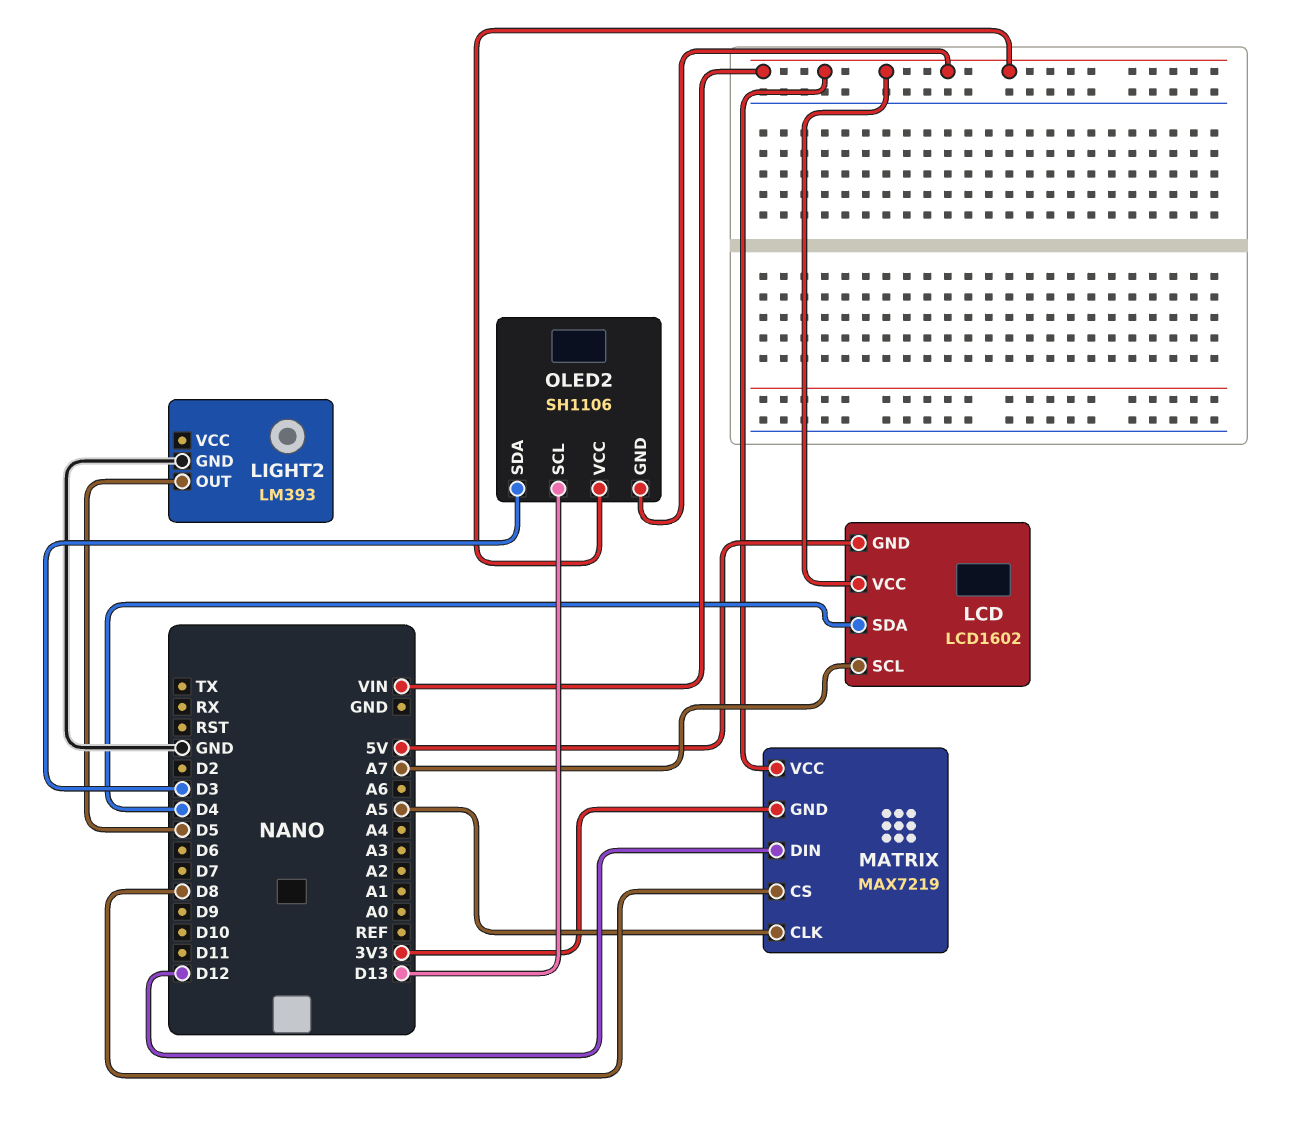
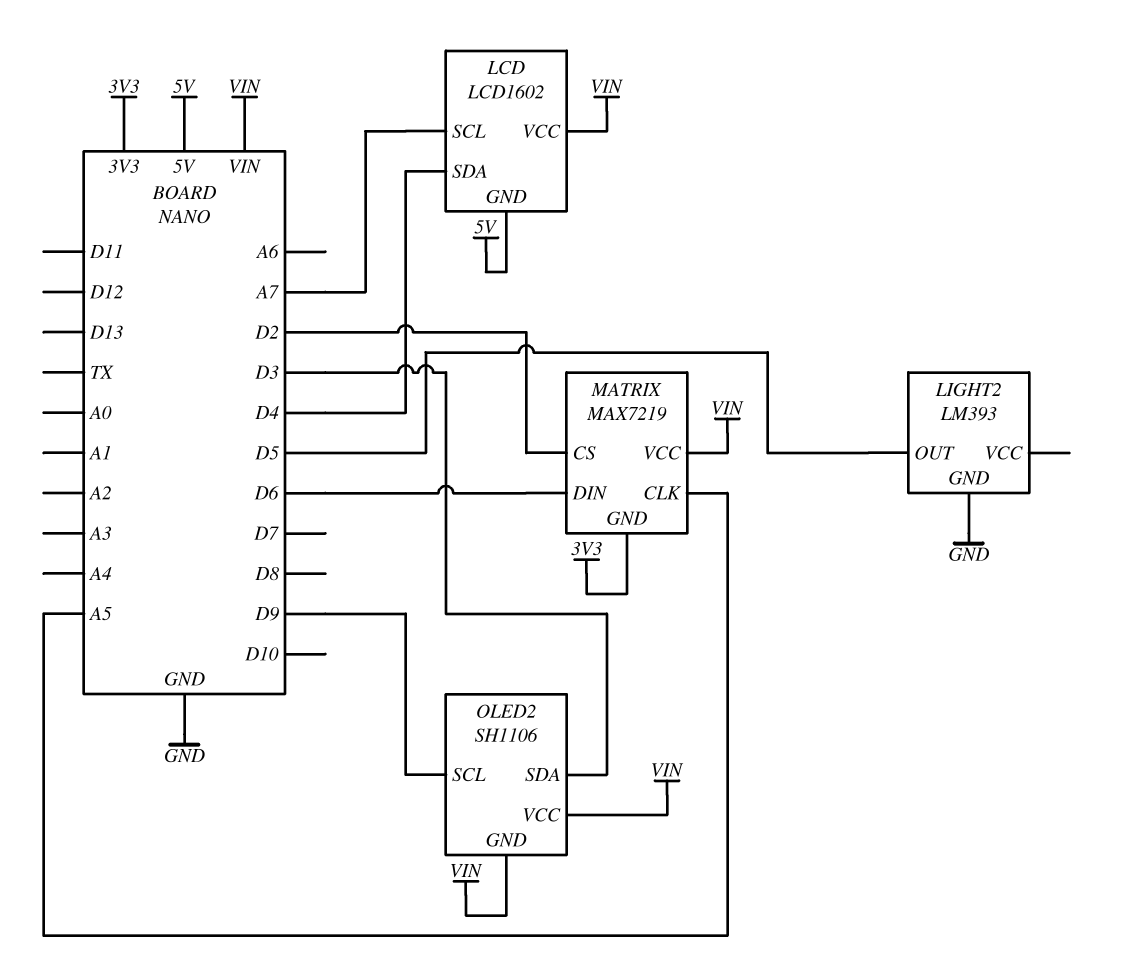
MATRIX pin CS: D8 -> D2
MATRIX pin DIN: D12 -> D6
OLED2 pin SCL: D13 -> D9

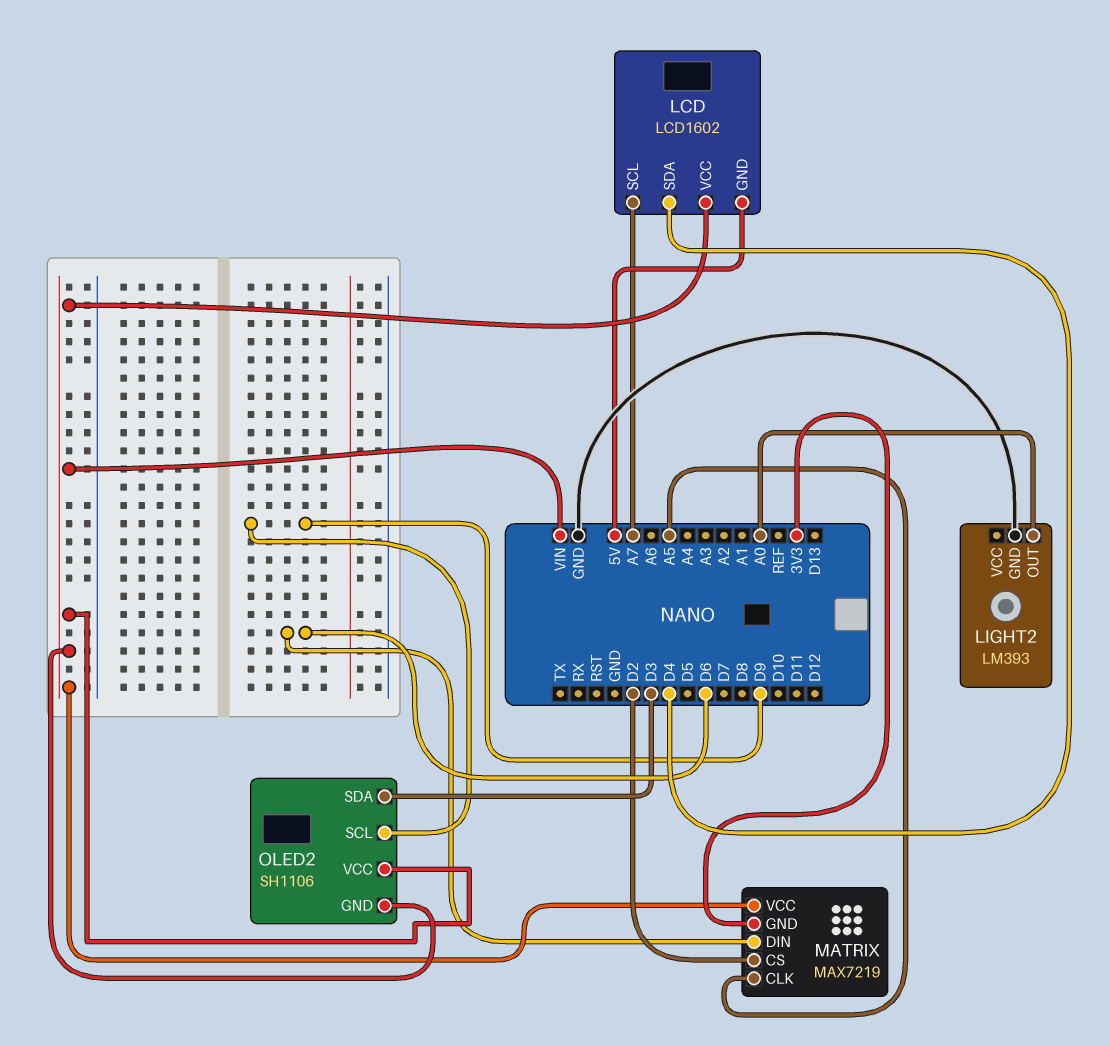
LIGHT2 pin OUT: D5 -> A0

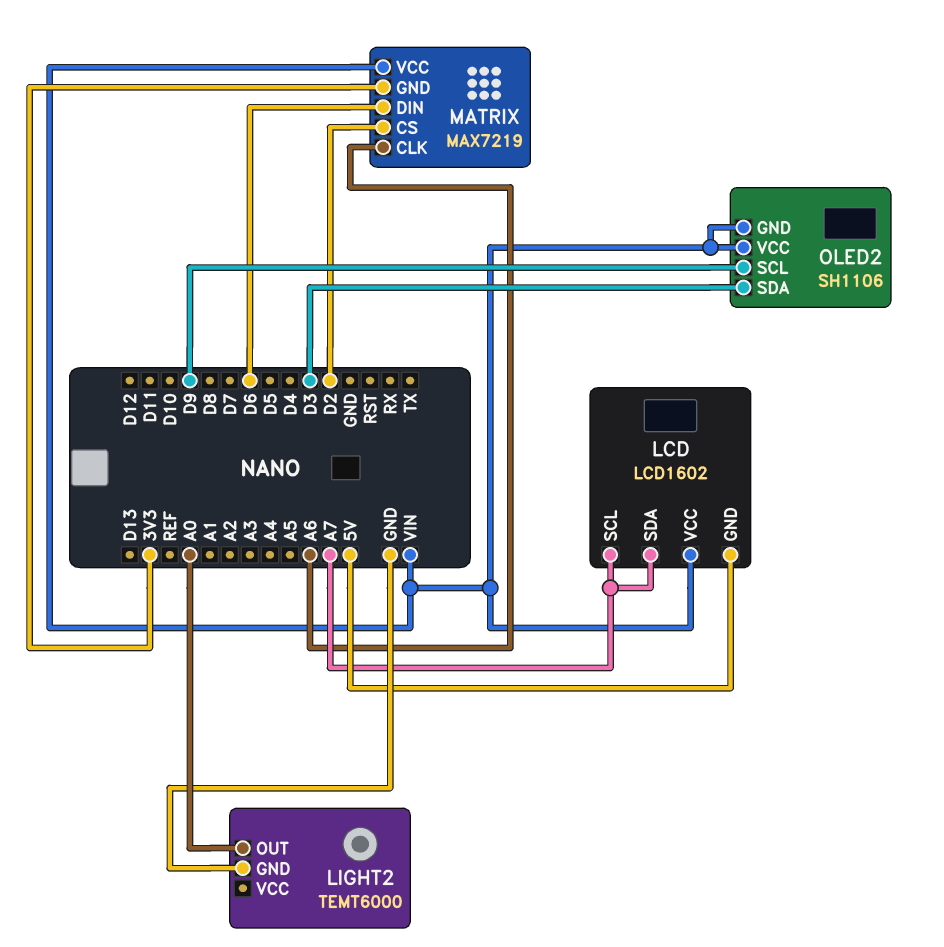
LCD pin SDA: D4 -> A7
LIGHT2: LM393 -> TEMT6000
MATRIX pin CLK: A5 -> A6

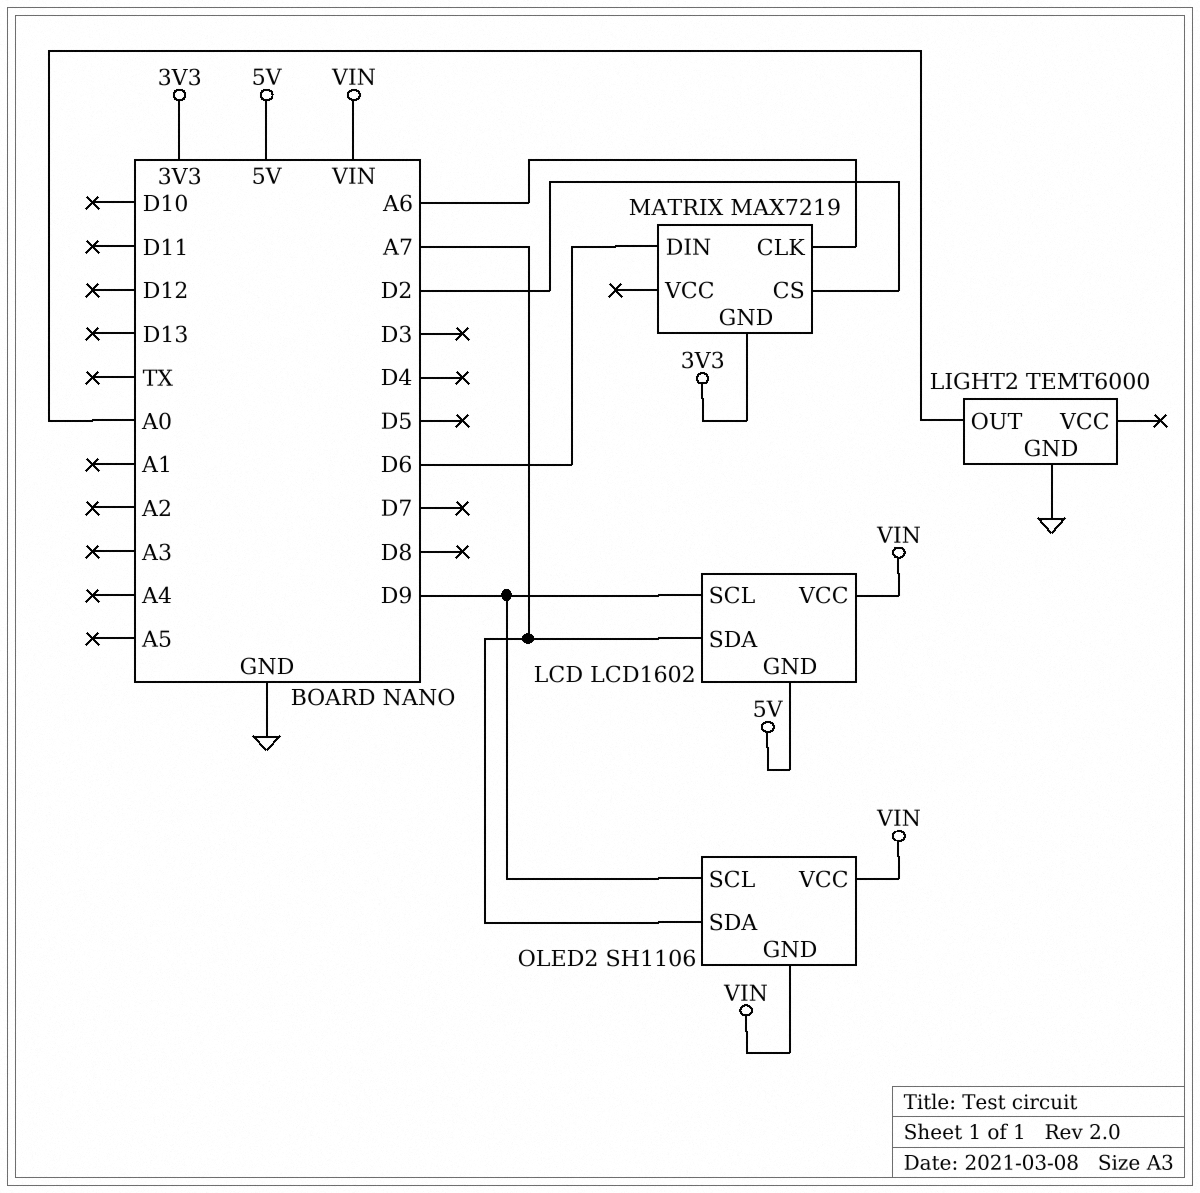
LCD pin SCL: A7 -> D9
MATRIX pin VCC: VIN -> none
OLED2 pin SDA: D3 -> A7

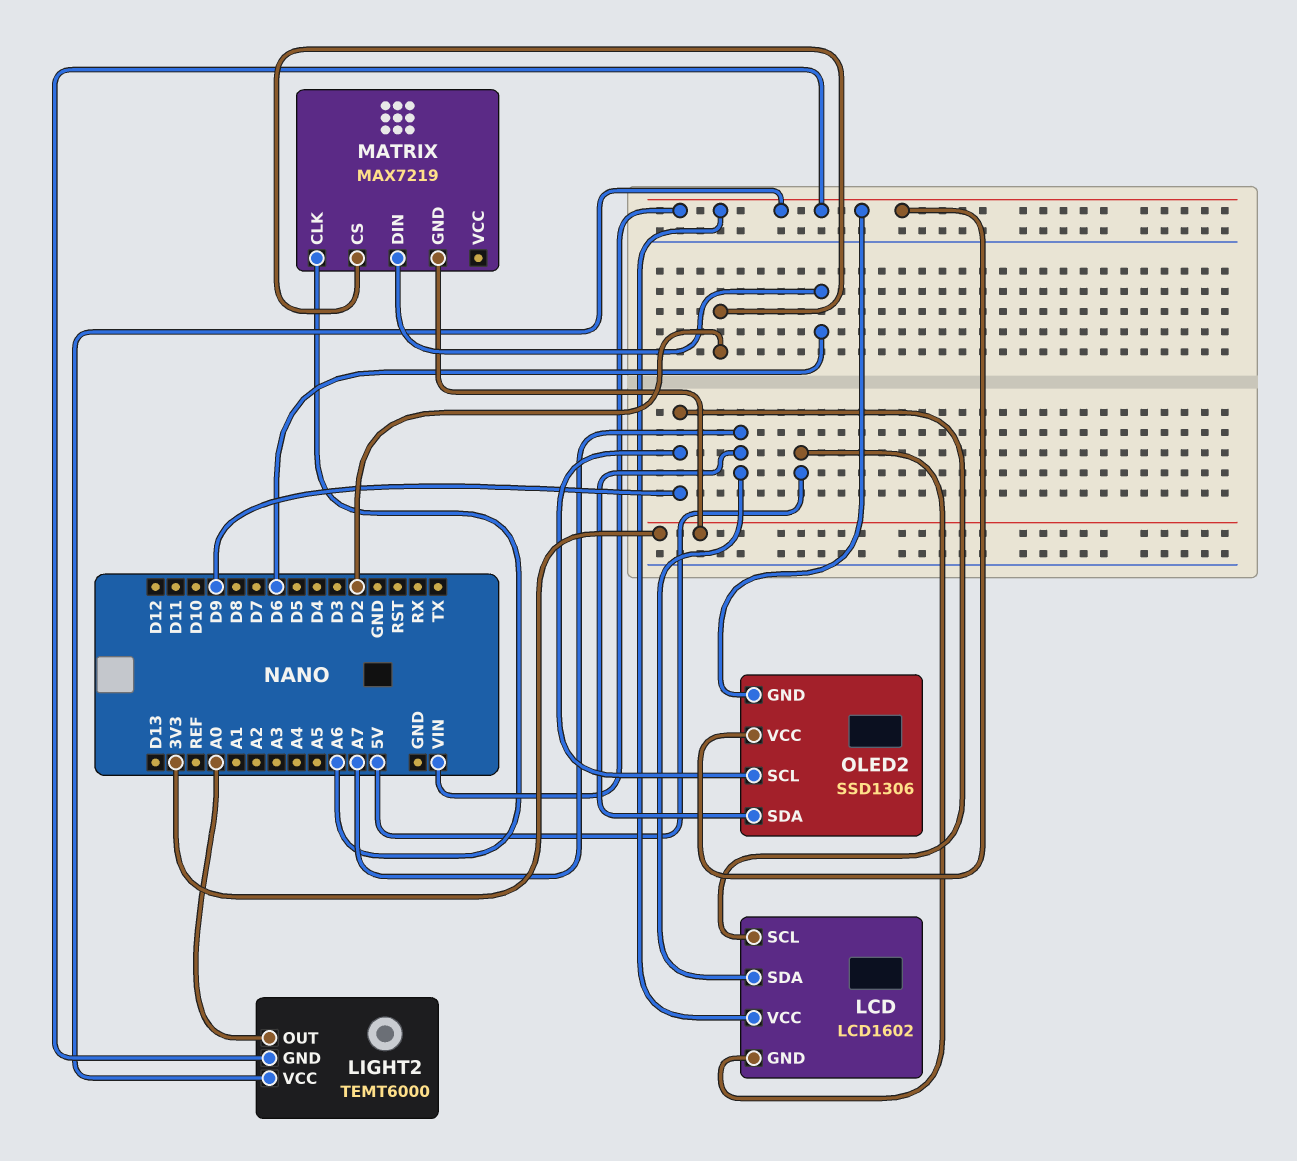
LIGHT2 pin GND: GND -> VIN
LIGHT2 pin VCC: none -> VIN
OLED2: SH1106 -> SSD1306

